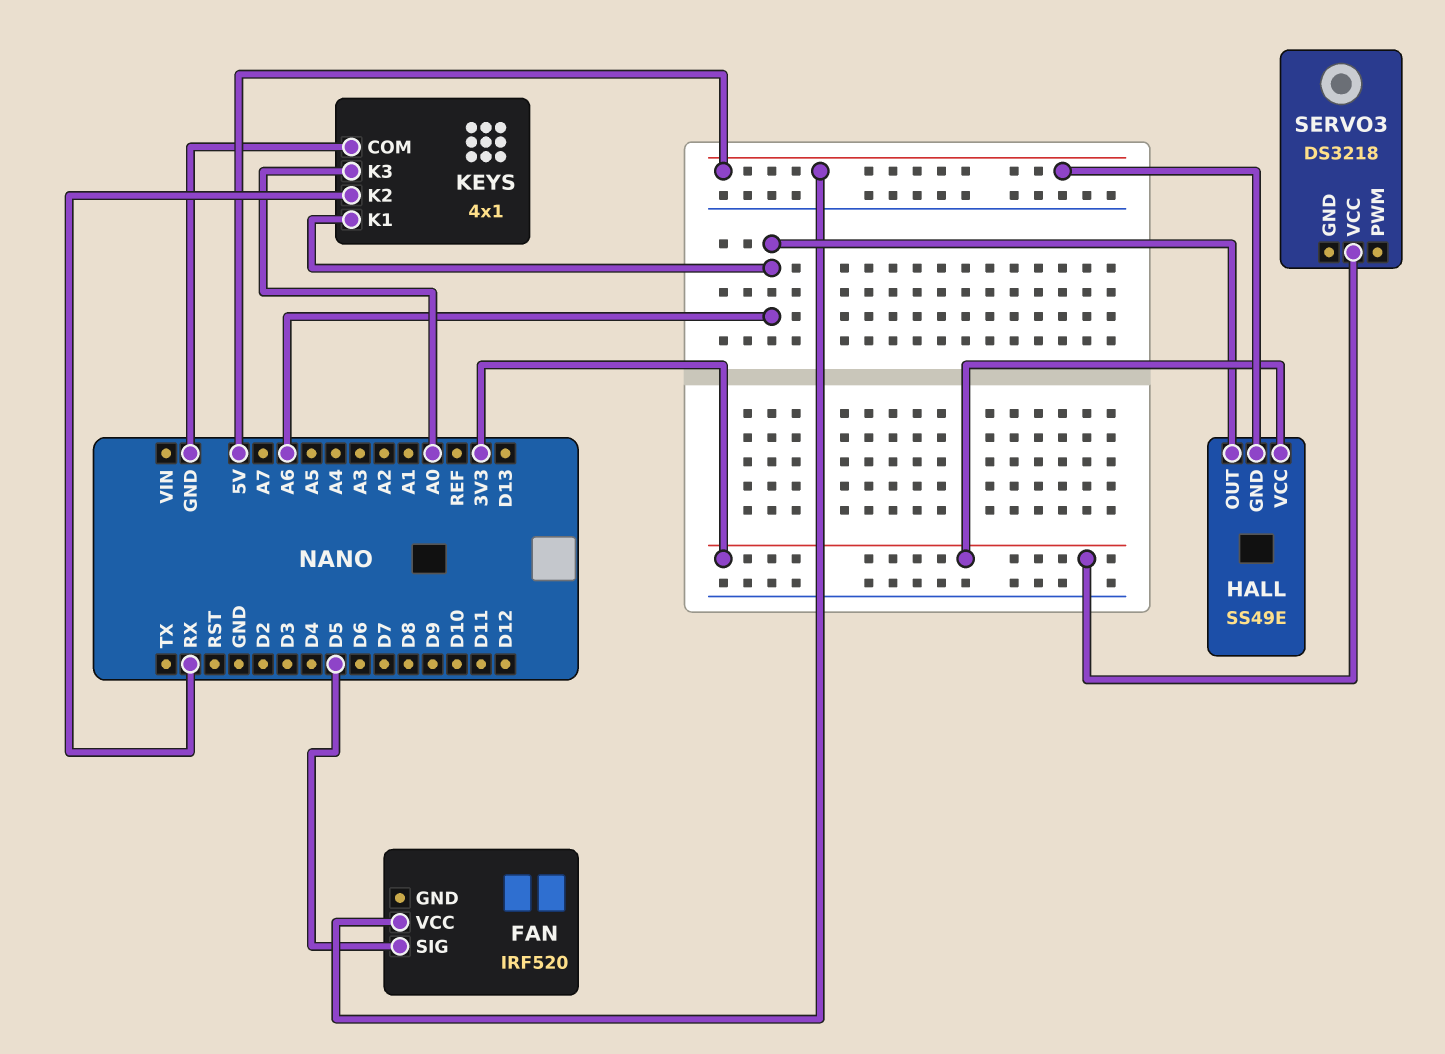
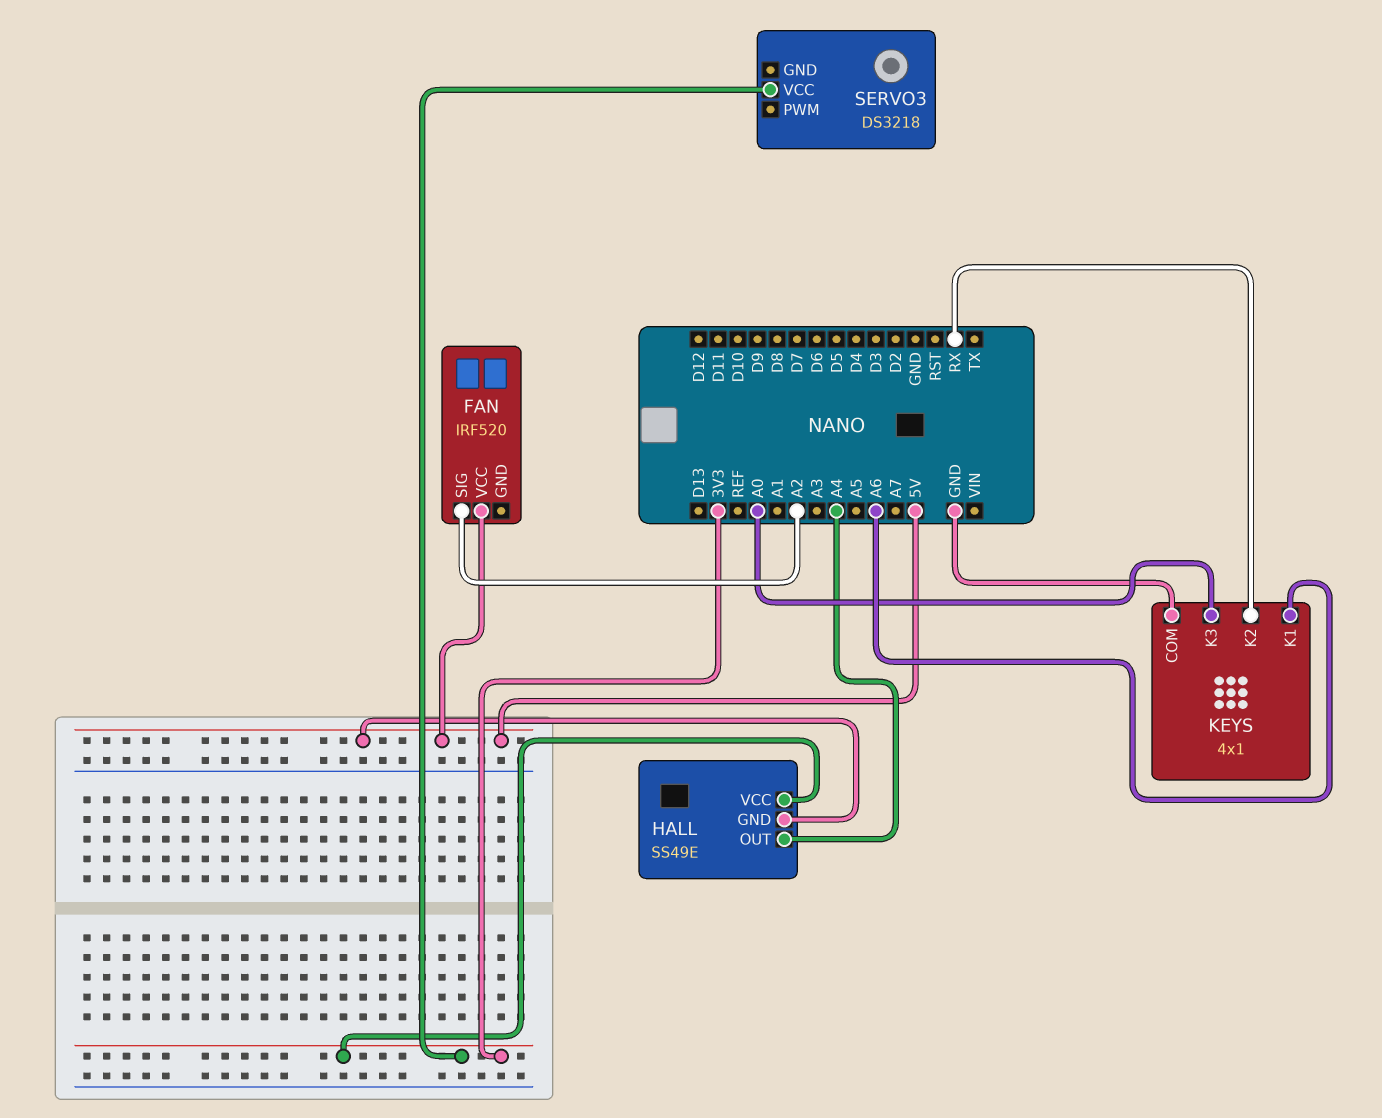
FAN pin SIG: D5 -> A2
HALL pin OUT: A6 -> A4

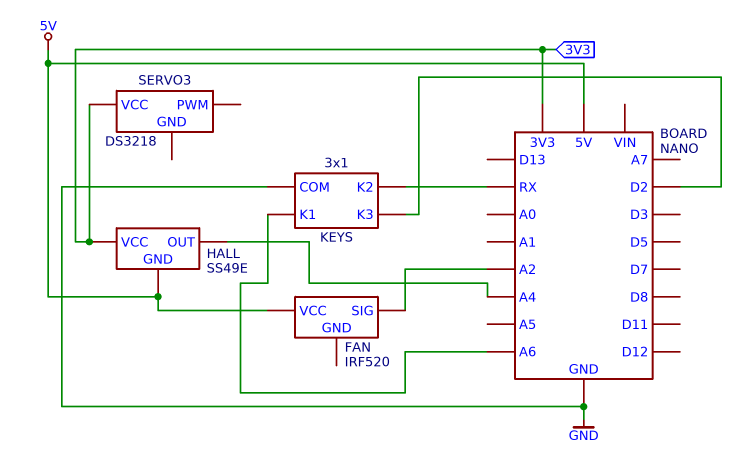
KEYS: 4x1 -> 3x1
KEYS pin K3: A0 -> D2

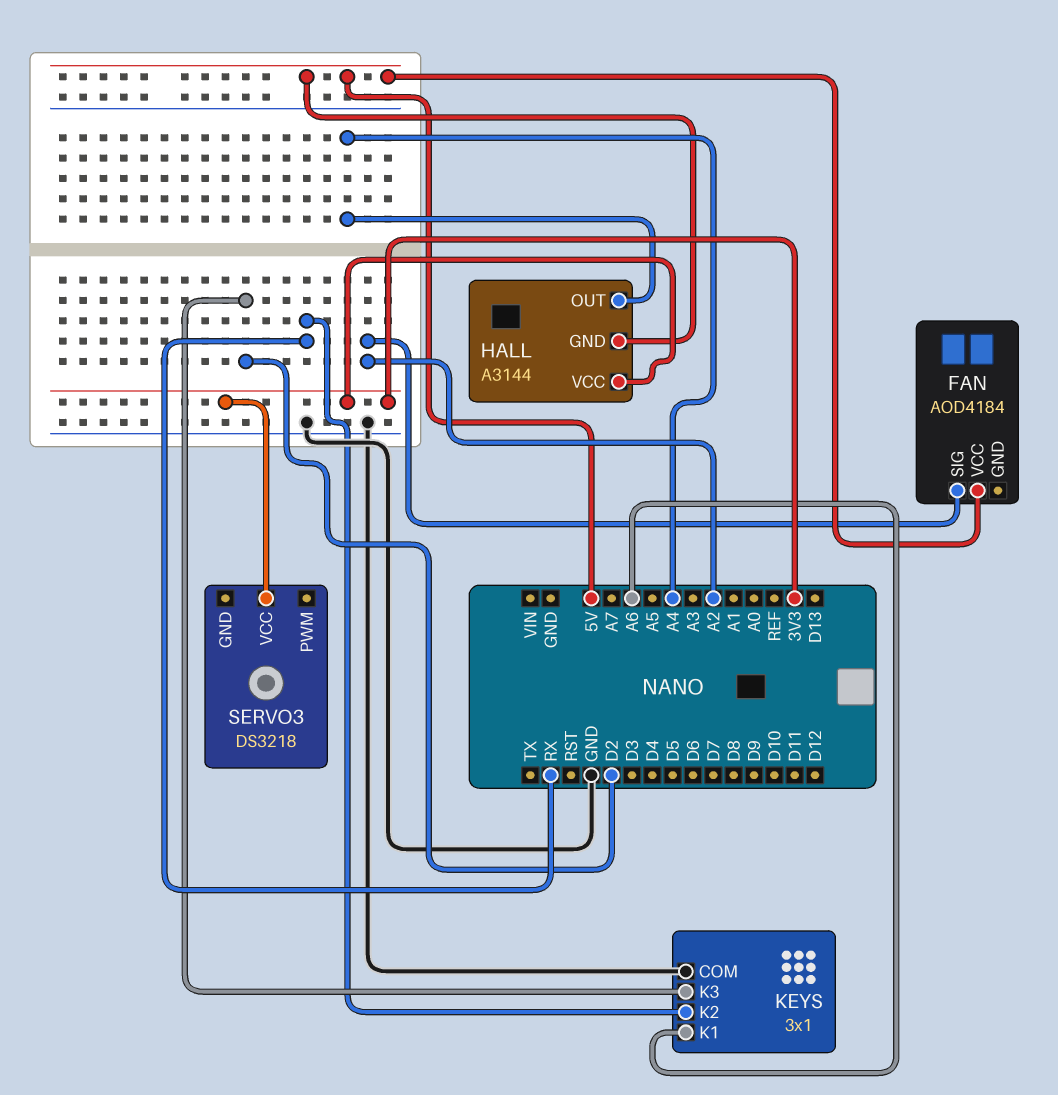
FAN: IRF520 -> AOD4184
HALL: SS49E -> A3144

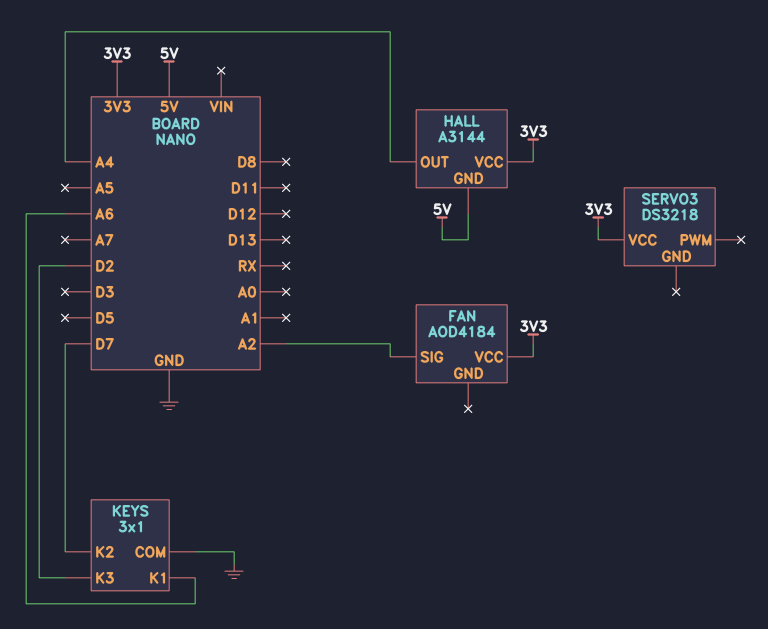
FAN pin VCC: 5V -> 3V3
KEYS pin K2: RX -> D7

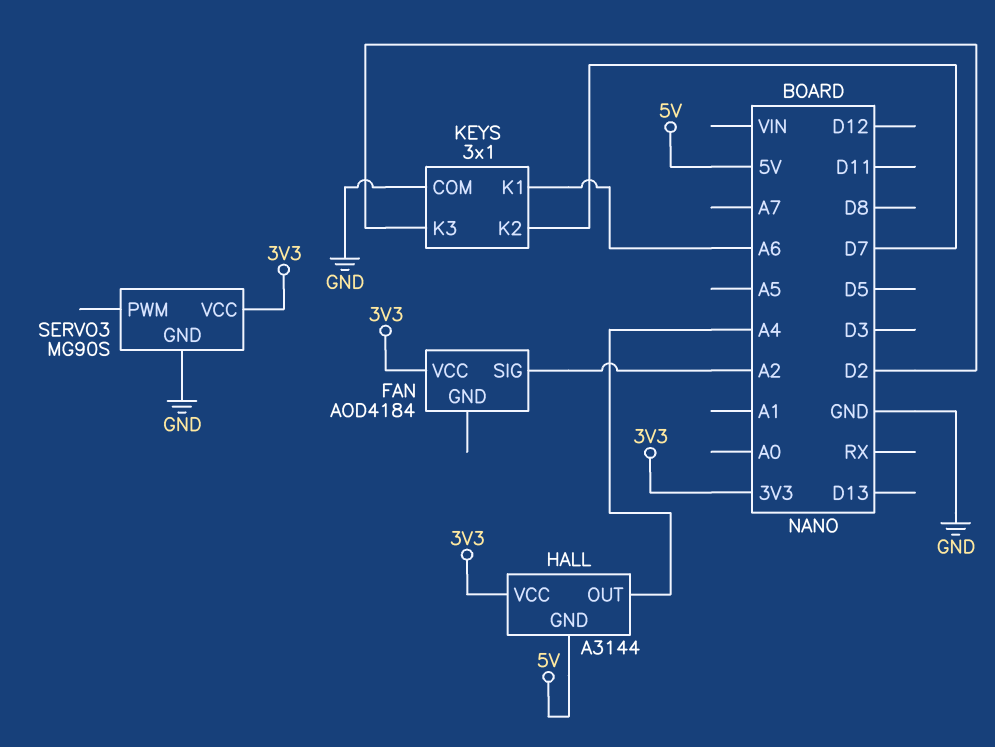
SERVO3: DS3218 -> MG90S
SERVO3 pin GND: none -> GND

